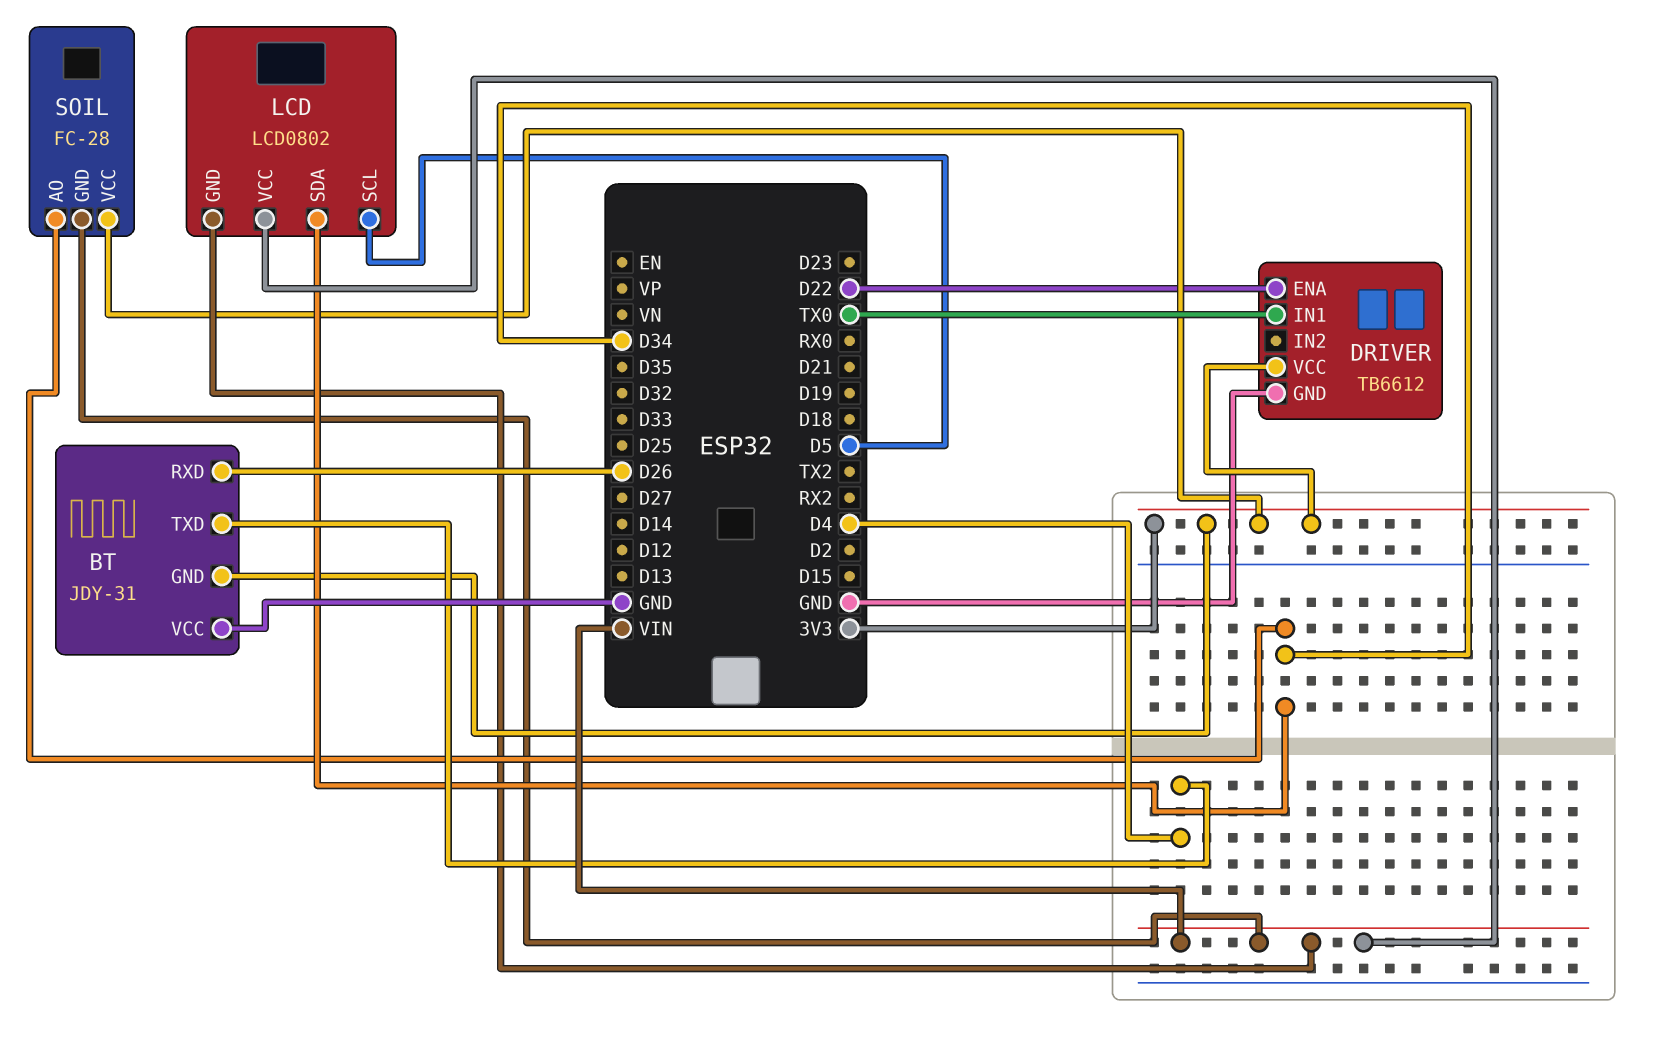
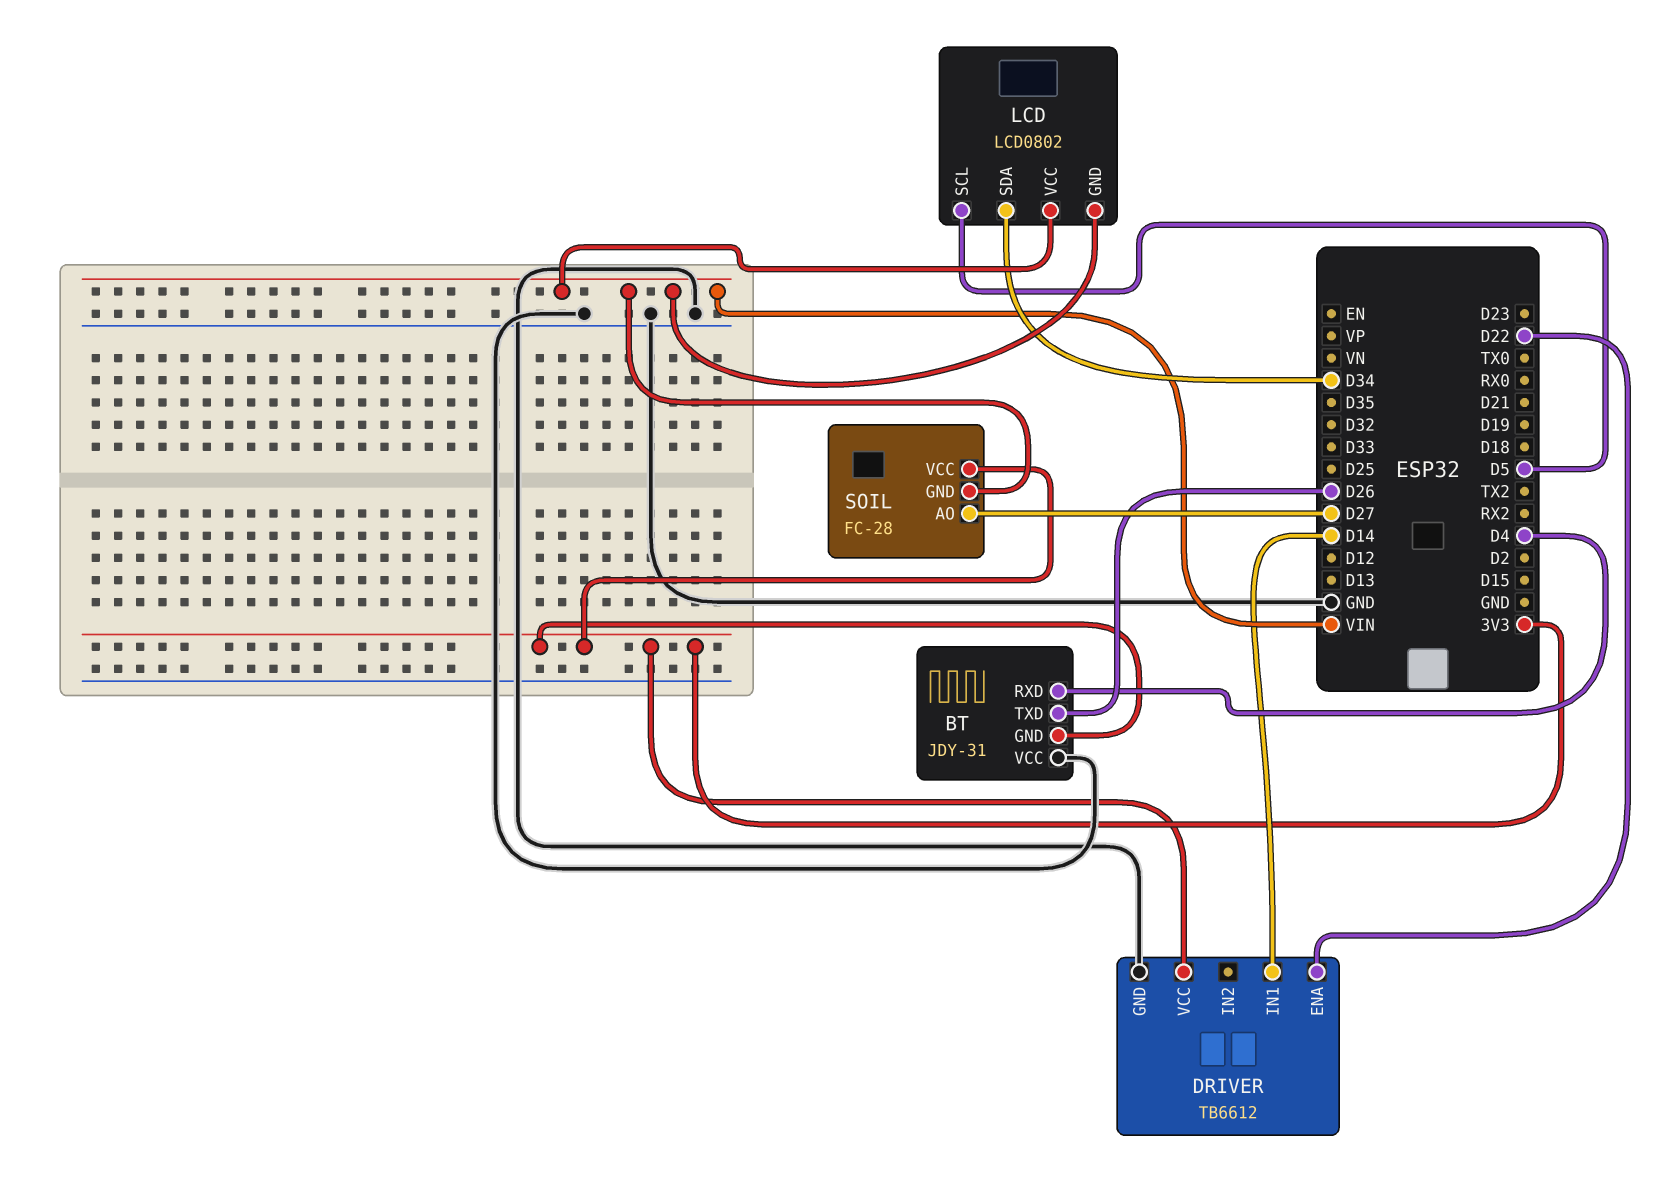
BT pin RXD: D26 -> D4
BT pin TXD: D4 -> D26
DRIVER pin IN1: TX0 -> D14
SOIL pin AO: D34 -> D27

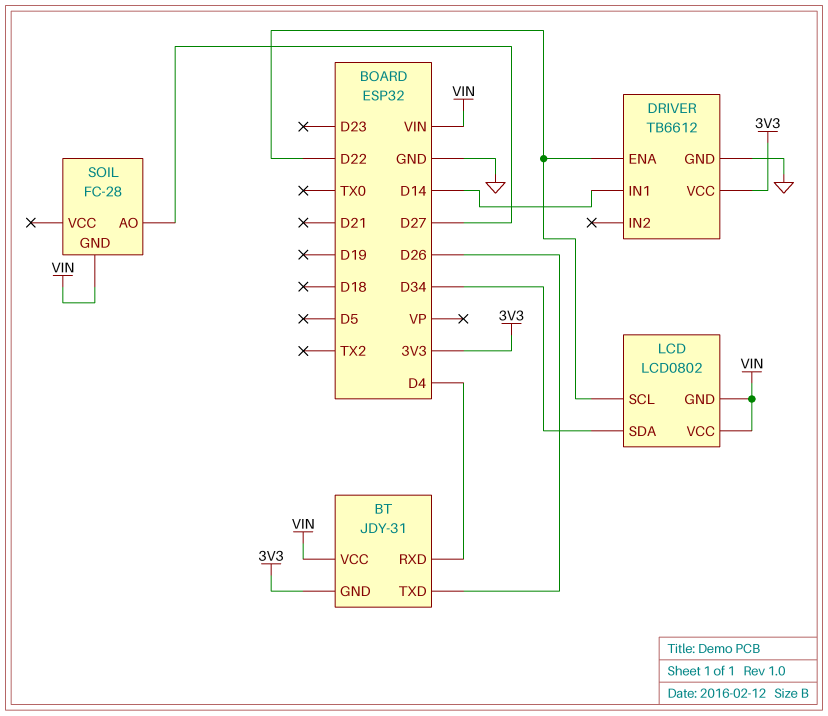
BT pin VCC: GND -> VIN
LCD pin SCL: D5 -> D22
SOIL pin VCC: 3V3 -> none

